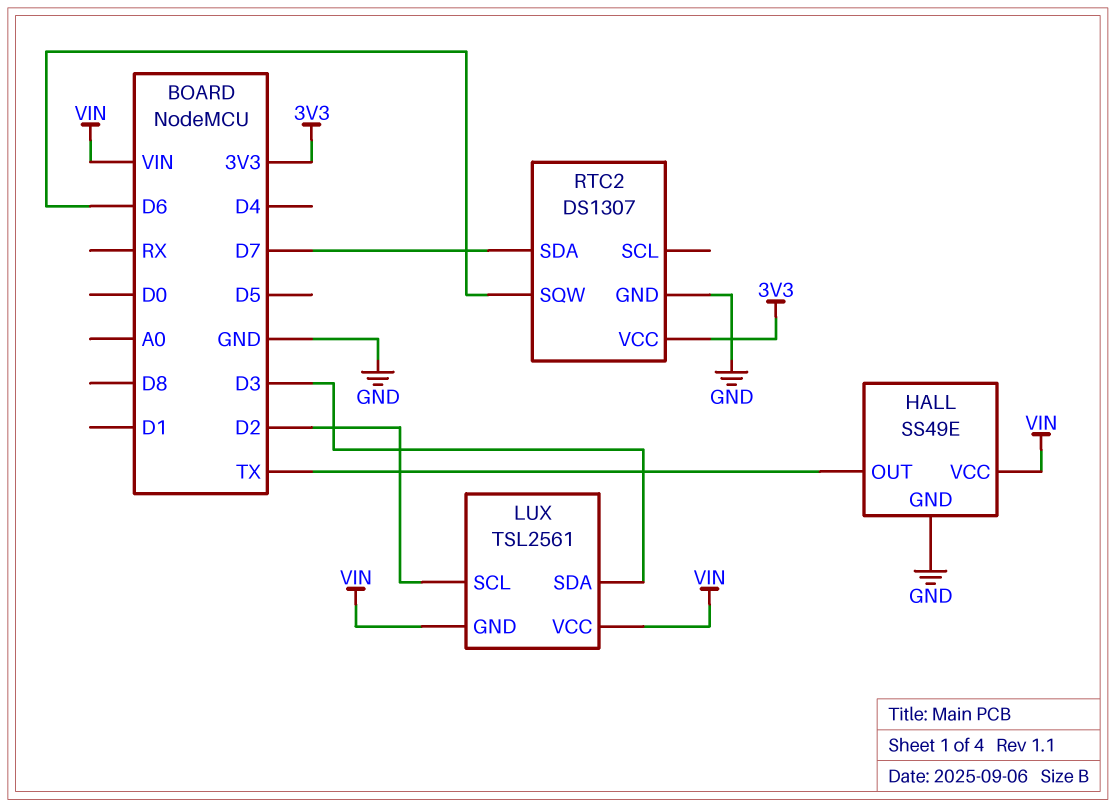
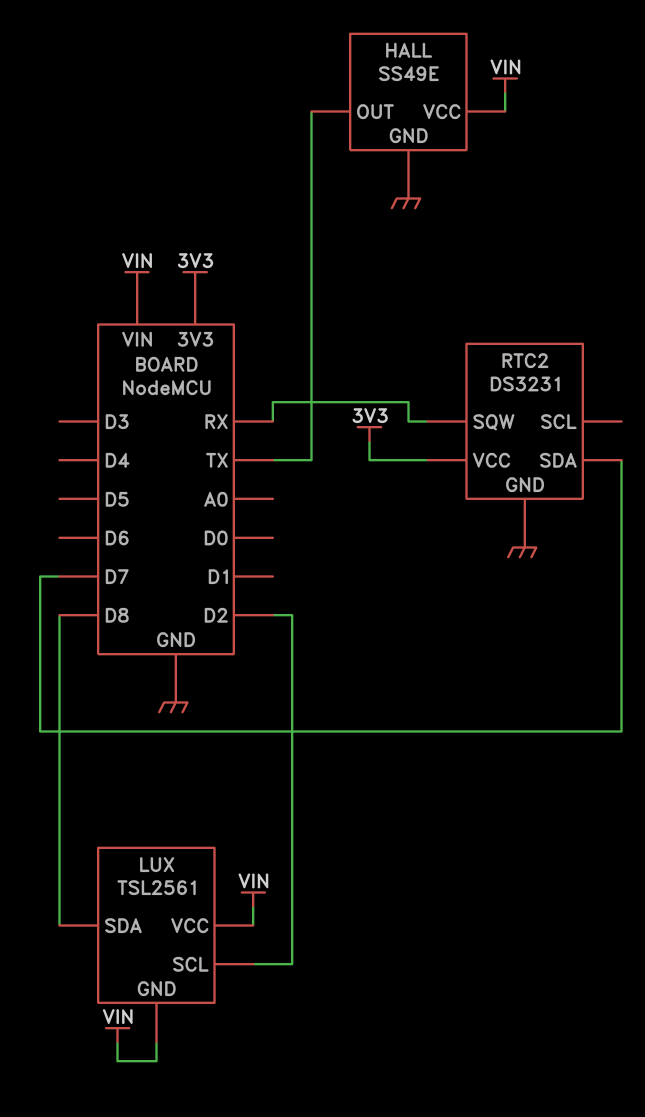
LUX pin SDA: D3 -> D8
RTC2: DS1307 -> DS3231
RTC2 pin SQW: D6 -> RX

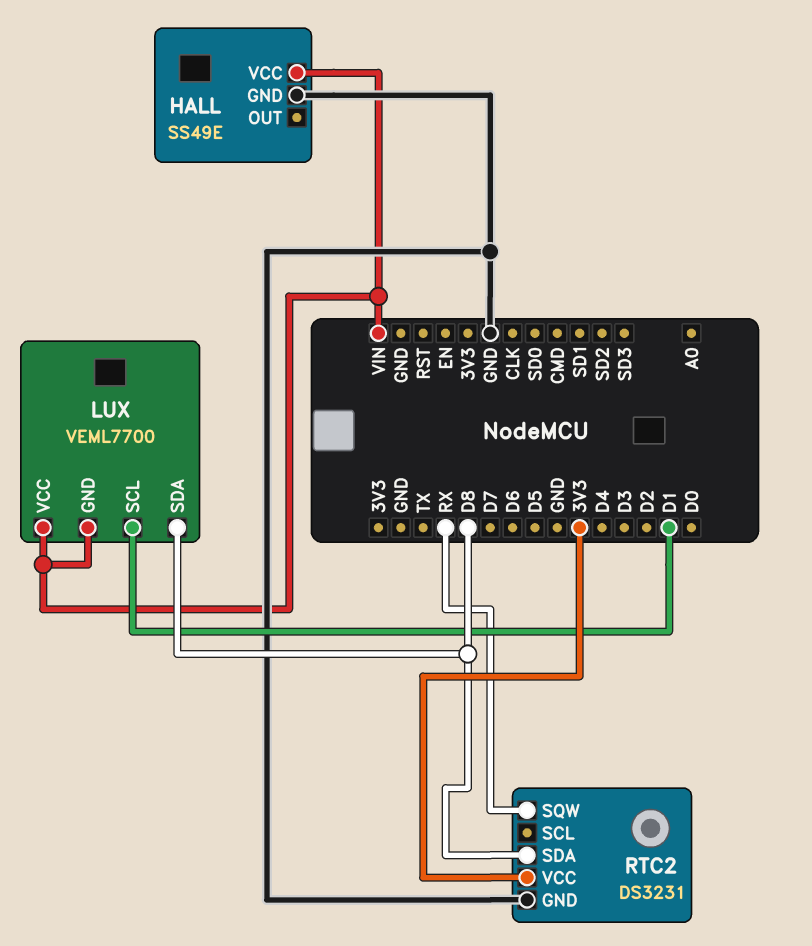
HALL pin OUT: TX -> none
LUX: TSL2561 -> VEML7700
LUX pin SCL: D2 -> D1
RTC2 pin SDA: D7 -> D8

